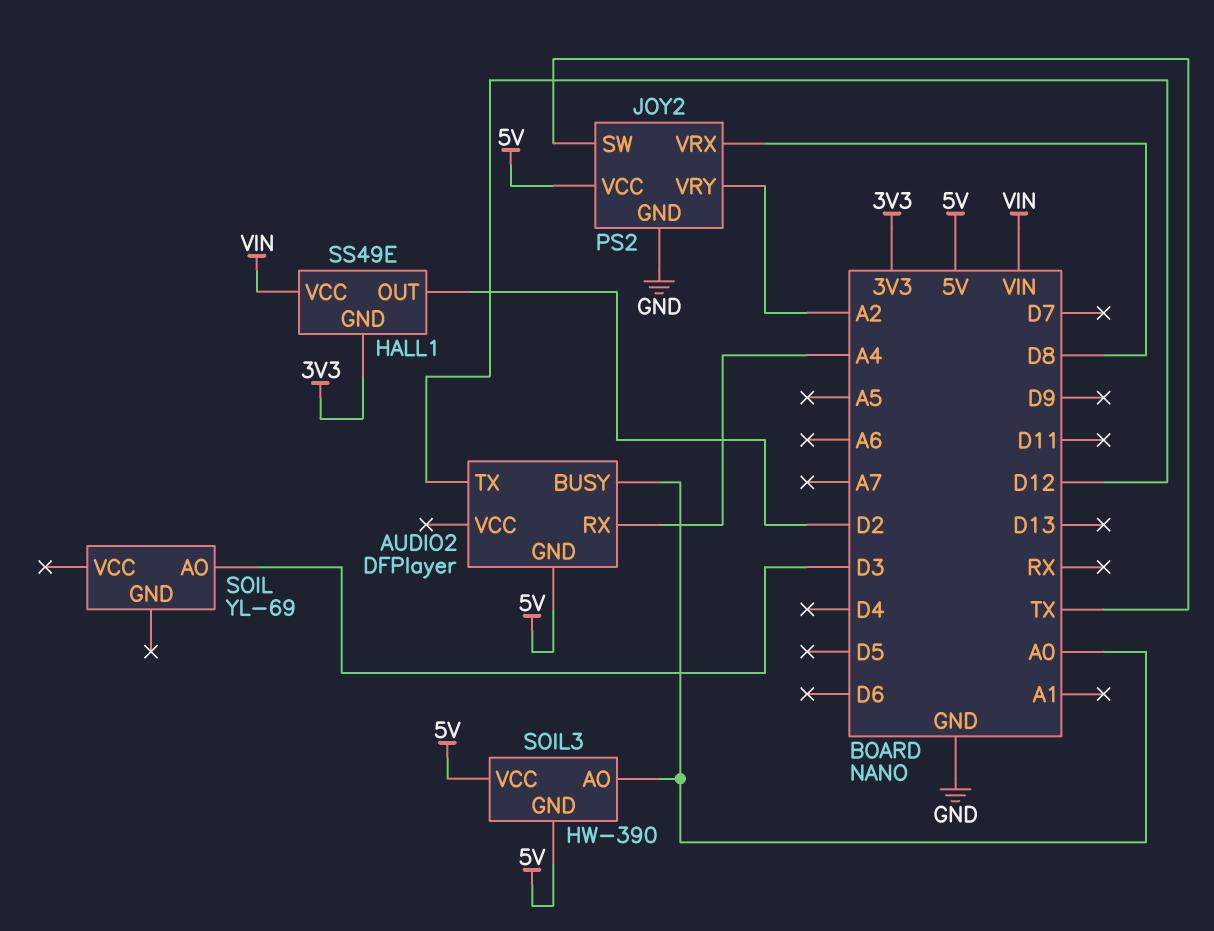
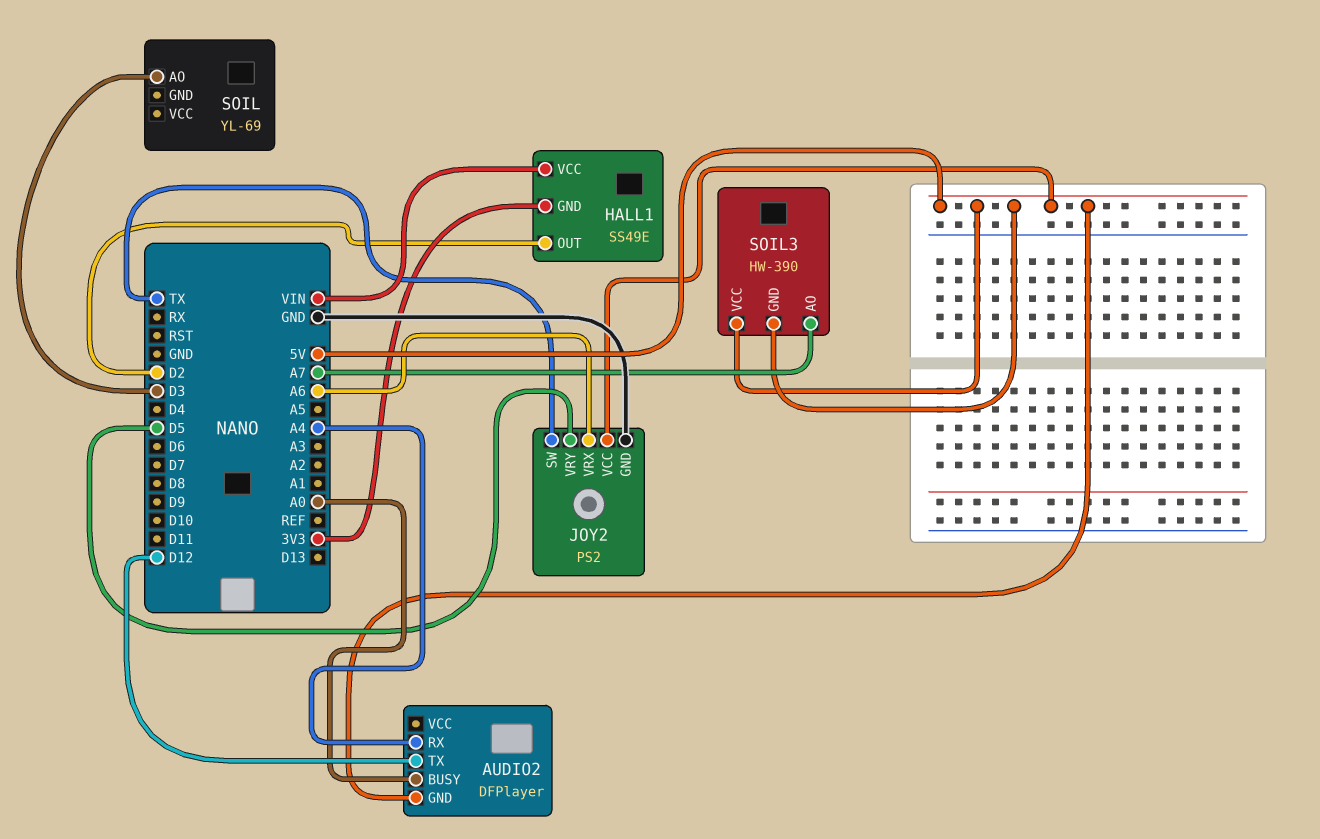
JOY2 pin VRX: D8 -> A6
JOY2 pin VRY: A2 -> D5
SOIL3 pin AO: A0 -> A7

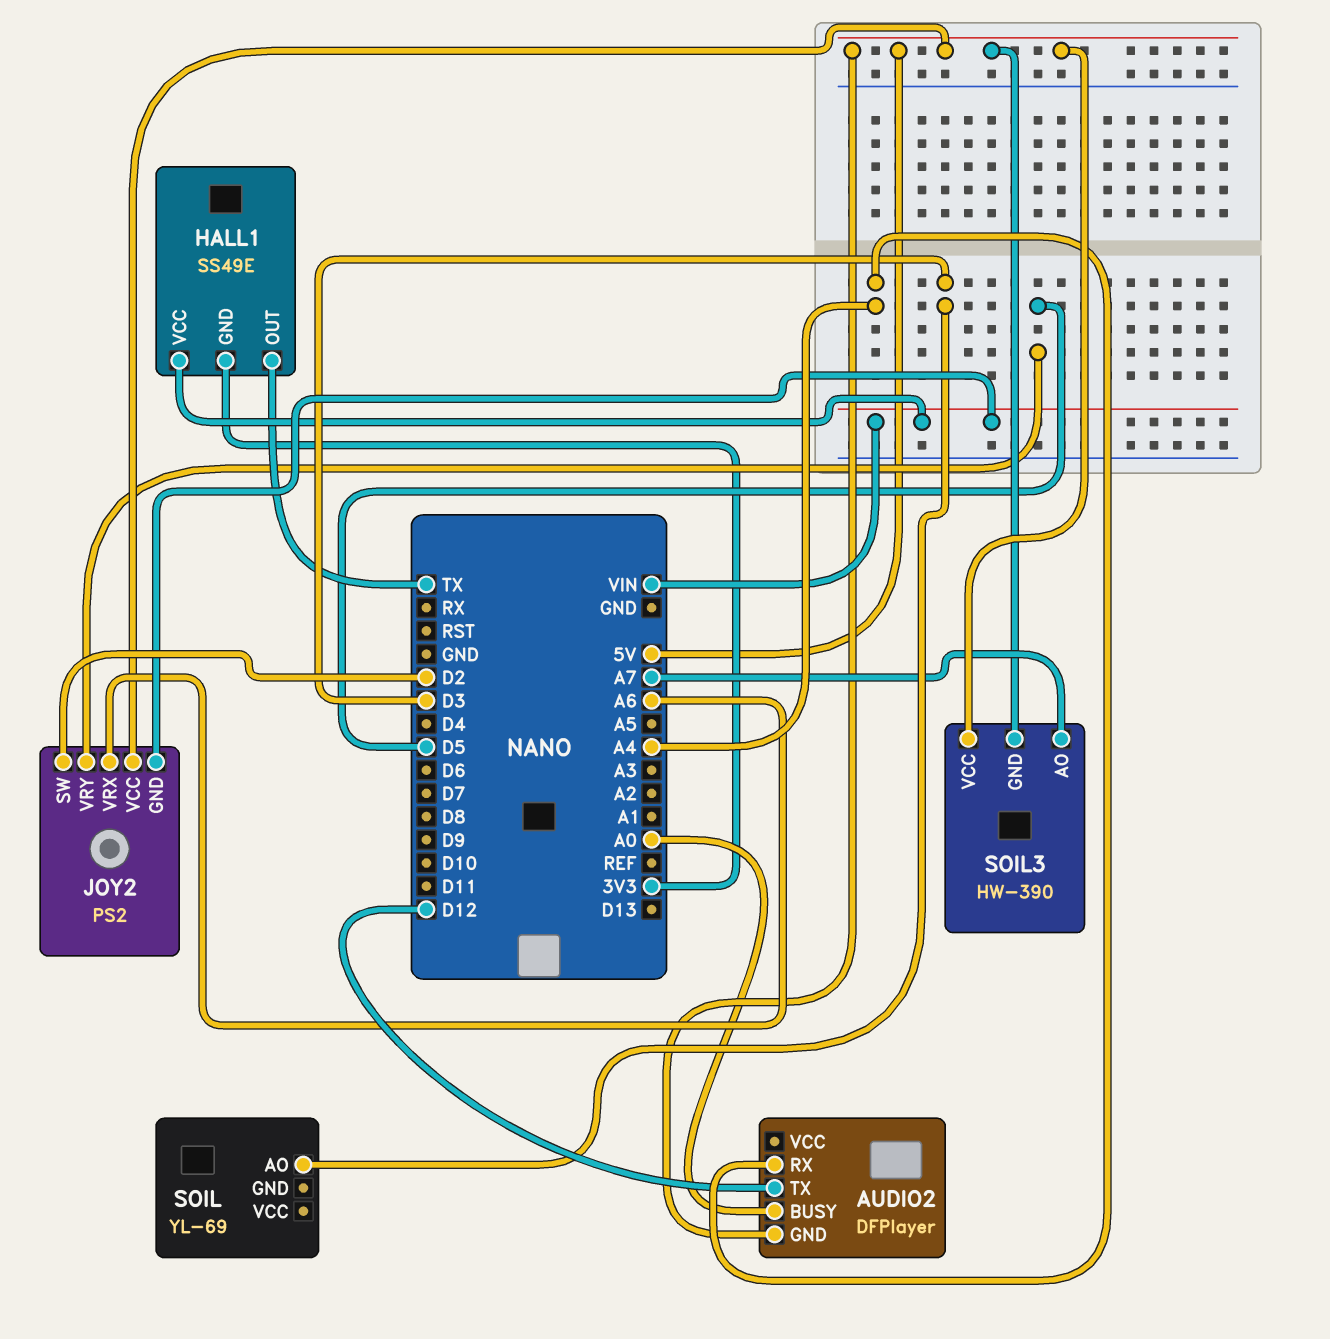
HALL1 pin OUT: D2 -> TX
JOY2 pin GND: GND -> VIN
JOY2 pin SW: TX -> D2

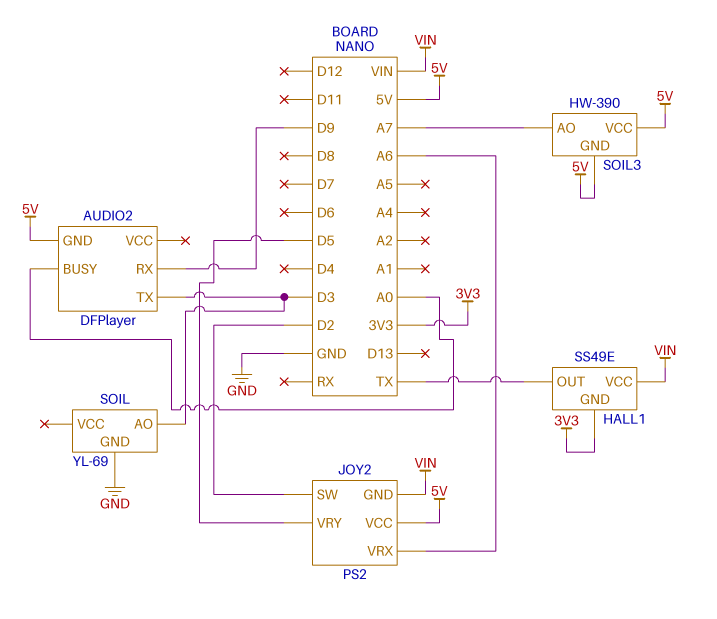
AUDIO2 pin RX: A4 -> D9
AUDIO2 pin TX: D12 -> D3
SOIL pin GND: none -> GND

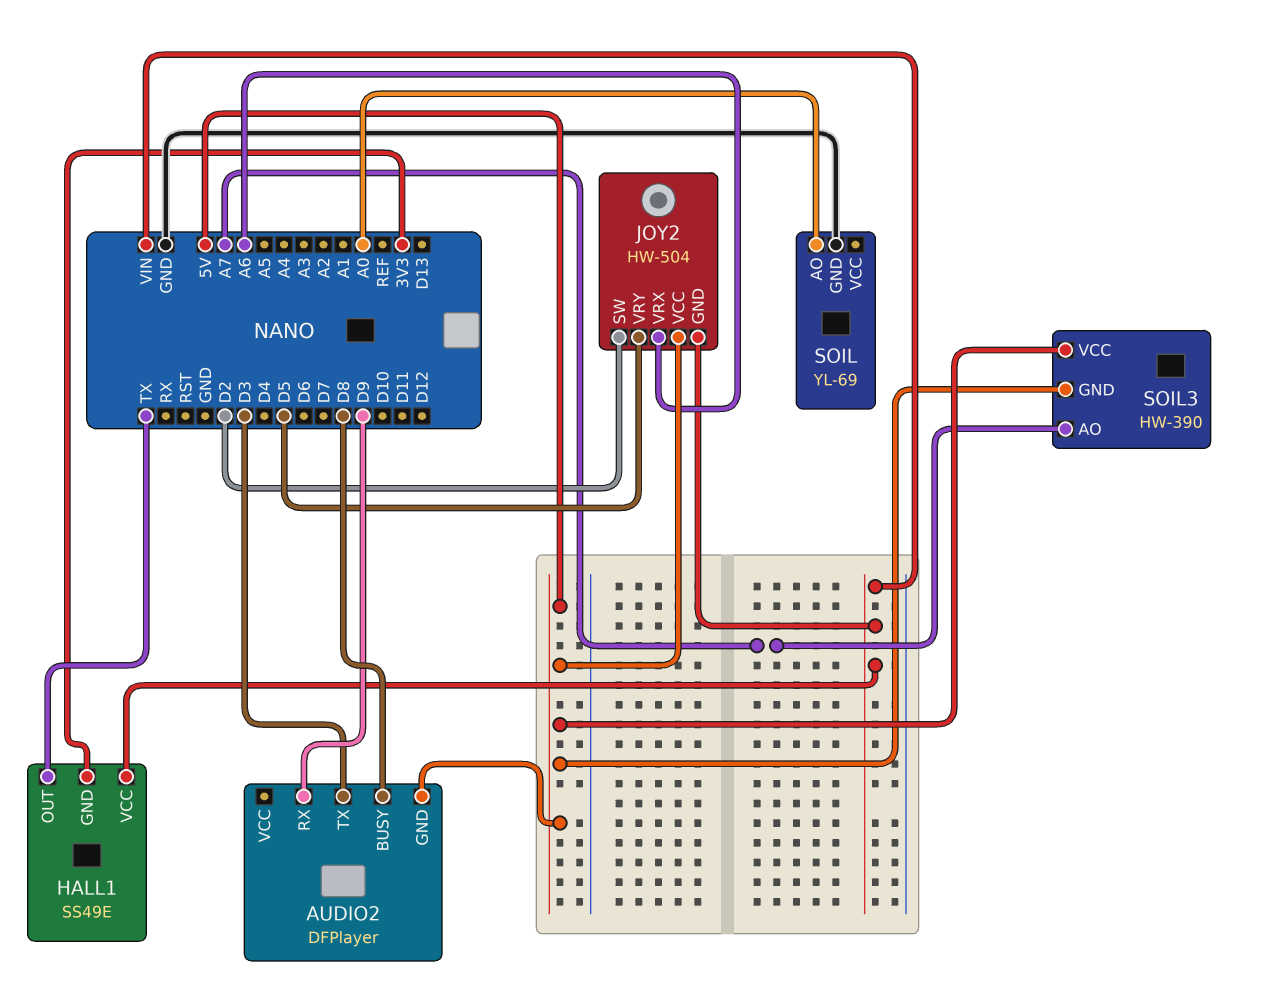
AUDIO2 pin BUSY: A0 -> D8
JOY2: PS2 -> HW-504
SOIL pin AO: D3 -> A0

